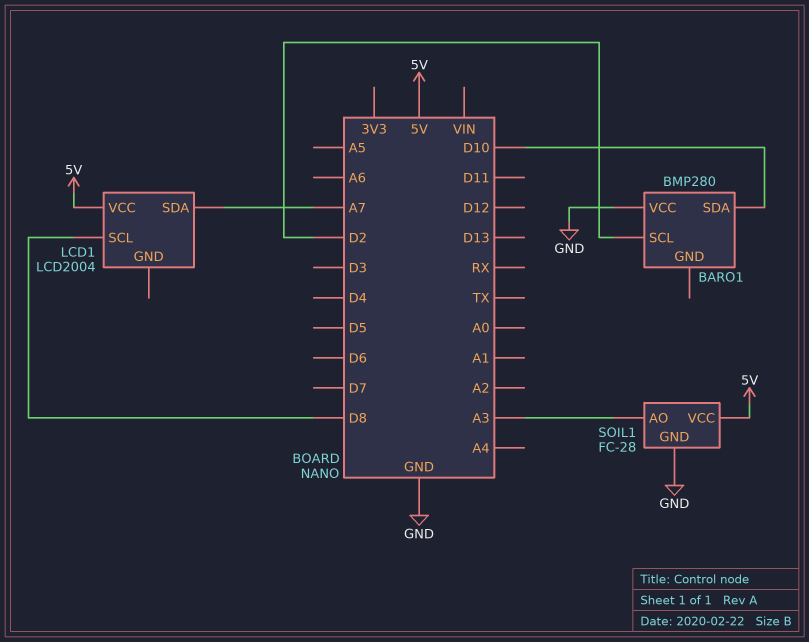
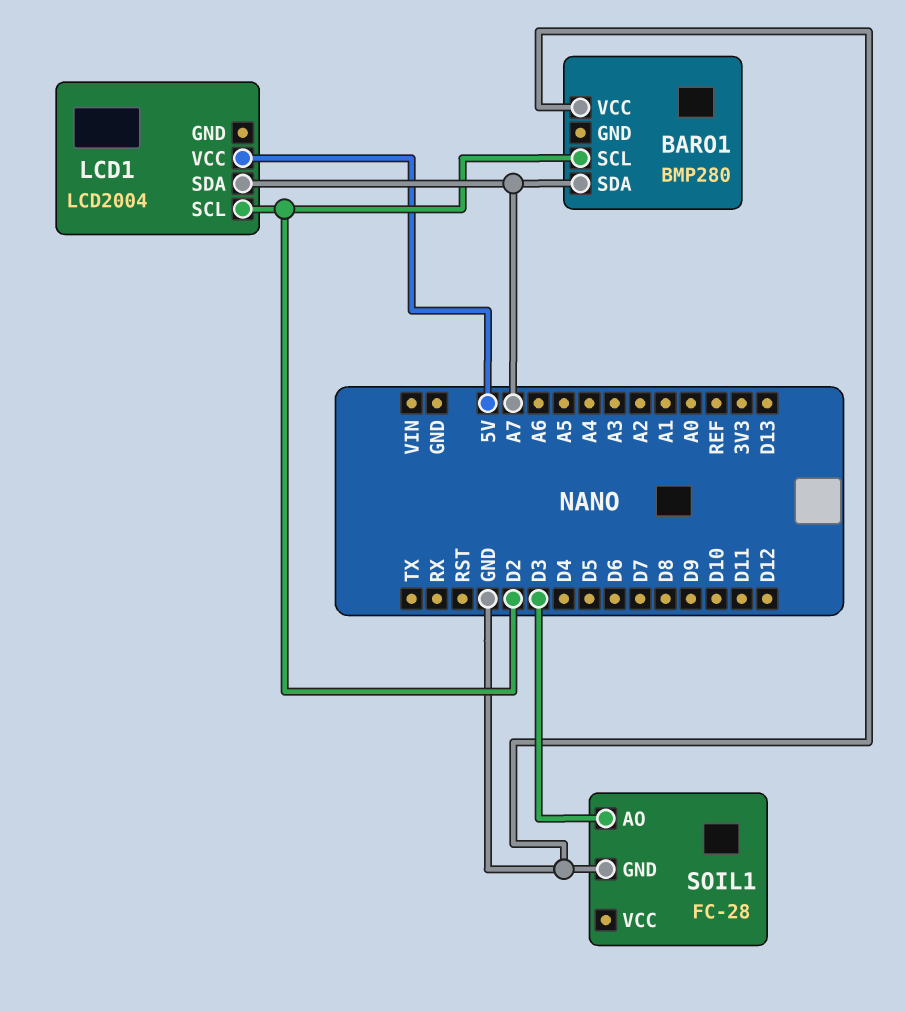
BARO1 pin SDA: D10 -> A7
LCD1 pin SCL: D8 -> D2
SOIL1 pin AO: A3 -> D3
SOIL1 pin VCC: 5V -> none

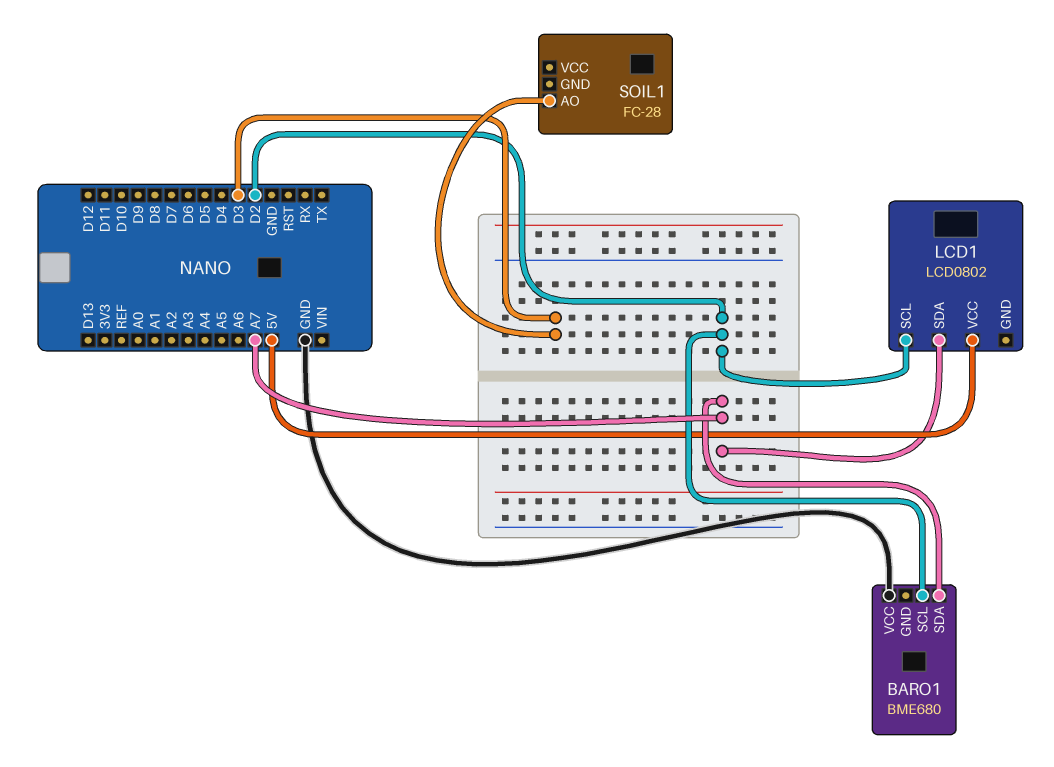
BARO1: BMP280 -> BME680
LCD1: LCD2004 -> LCD0802
SOIL1 pin GND: GND -> none

